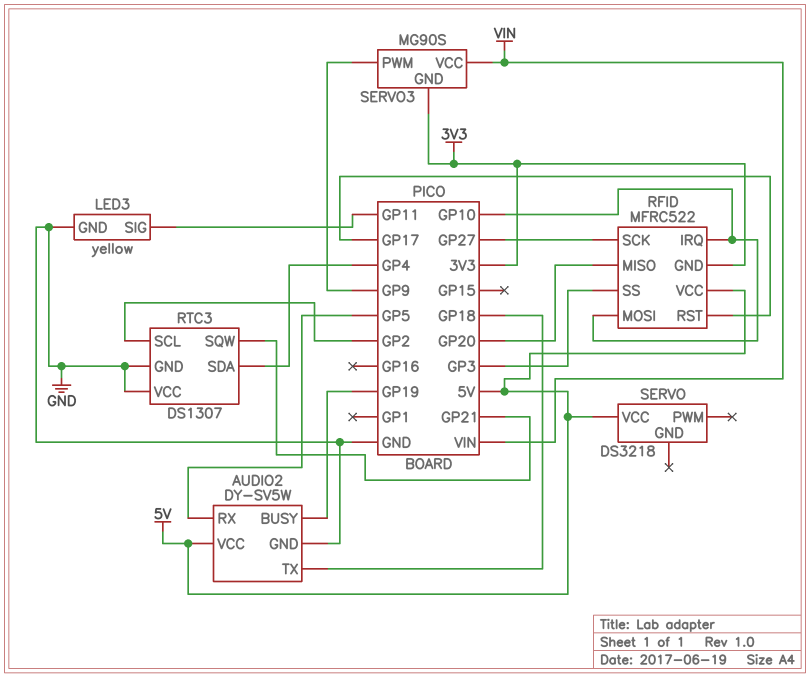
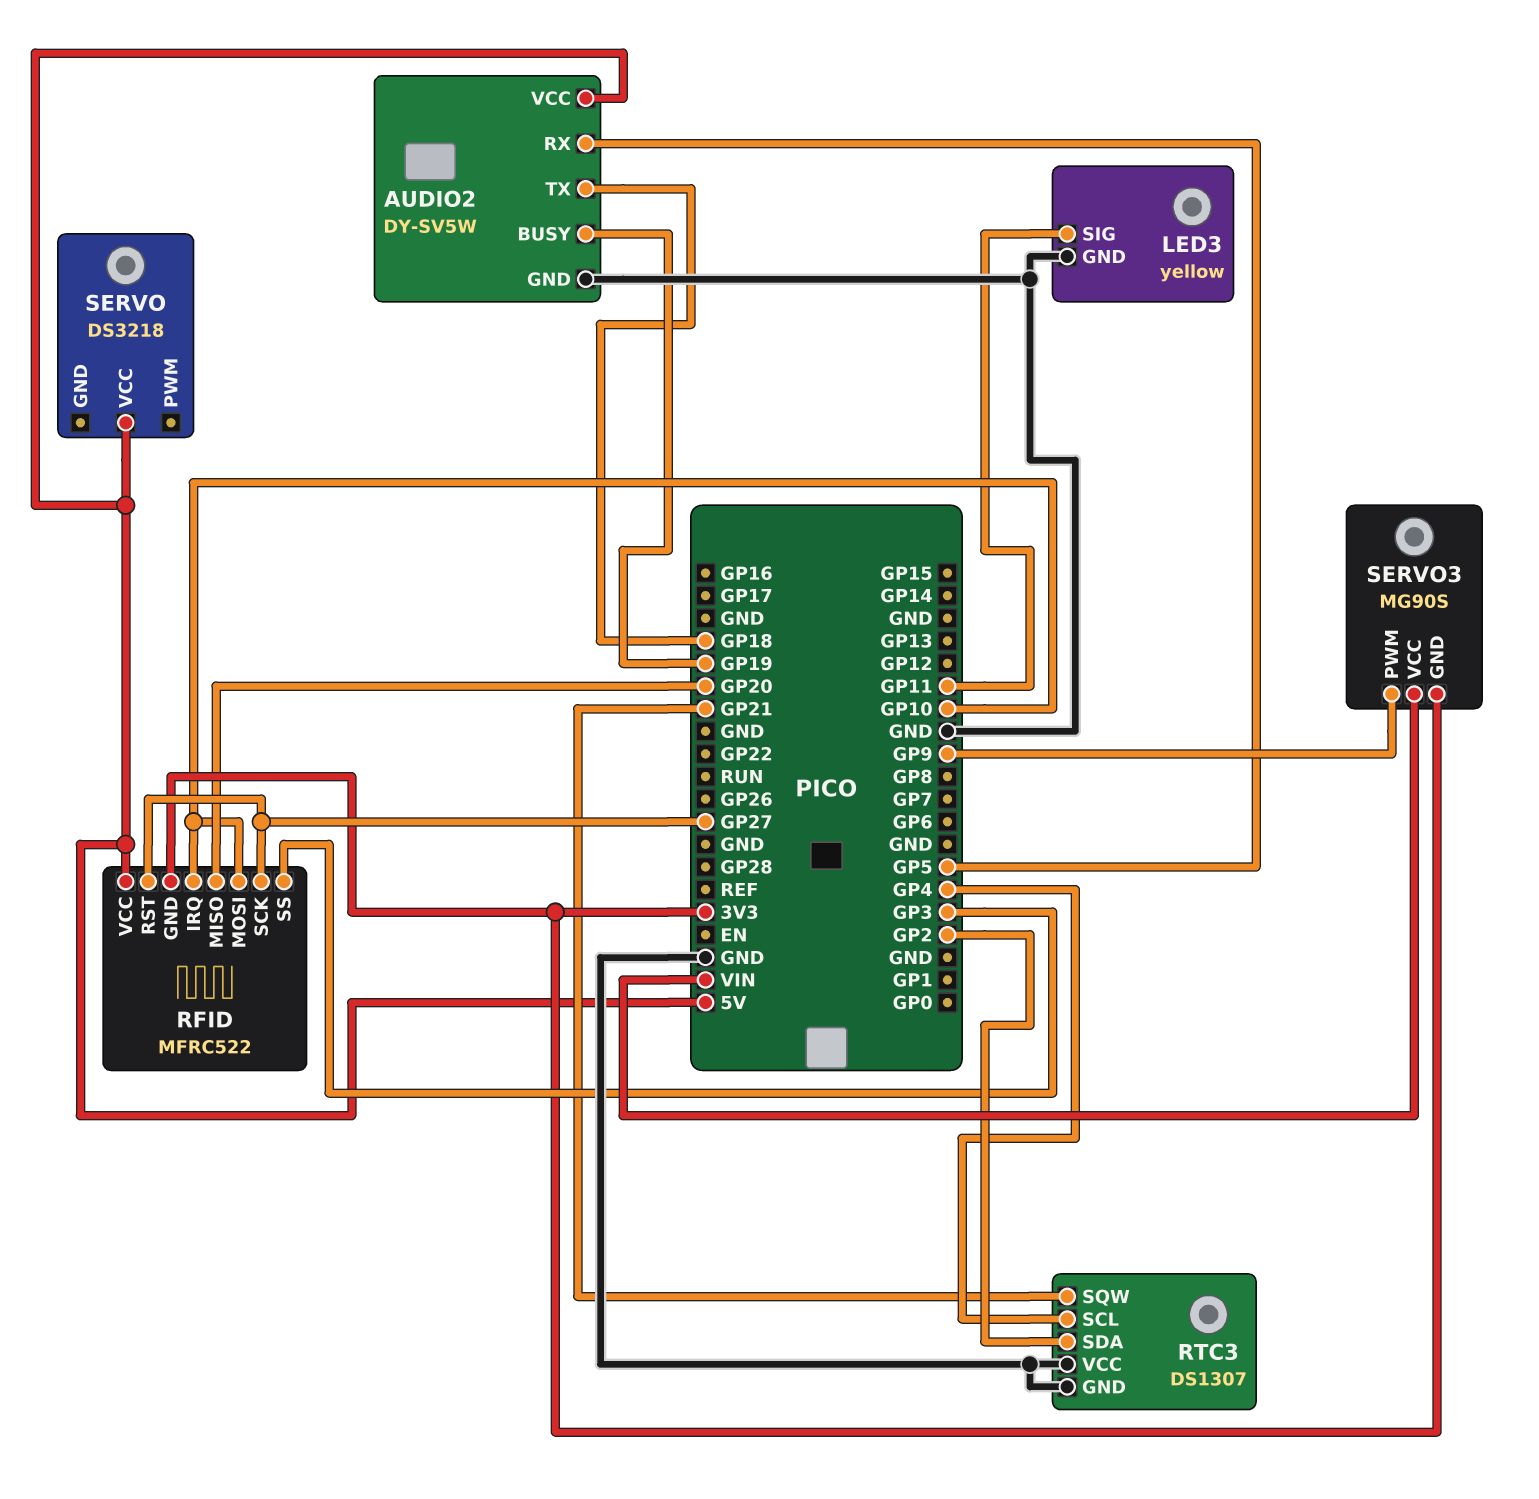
RFID pin RST: GP17 -> GP27
RTC3 pin SCL: GP2 -> GP4
RTC3 pin SDA: GP4 -> GP2

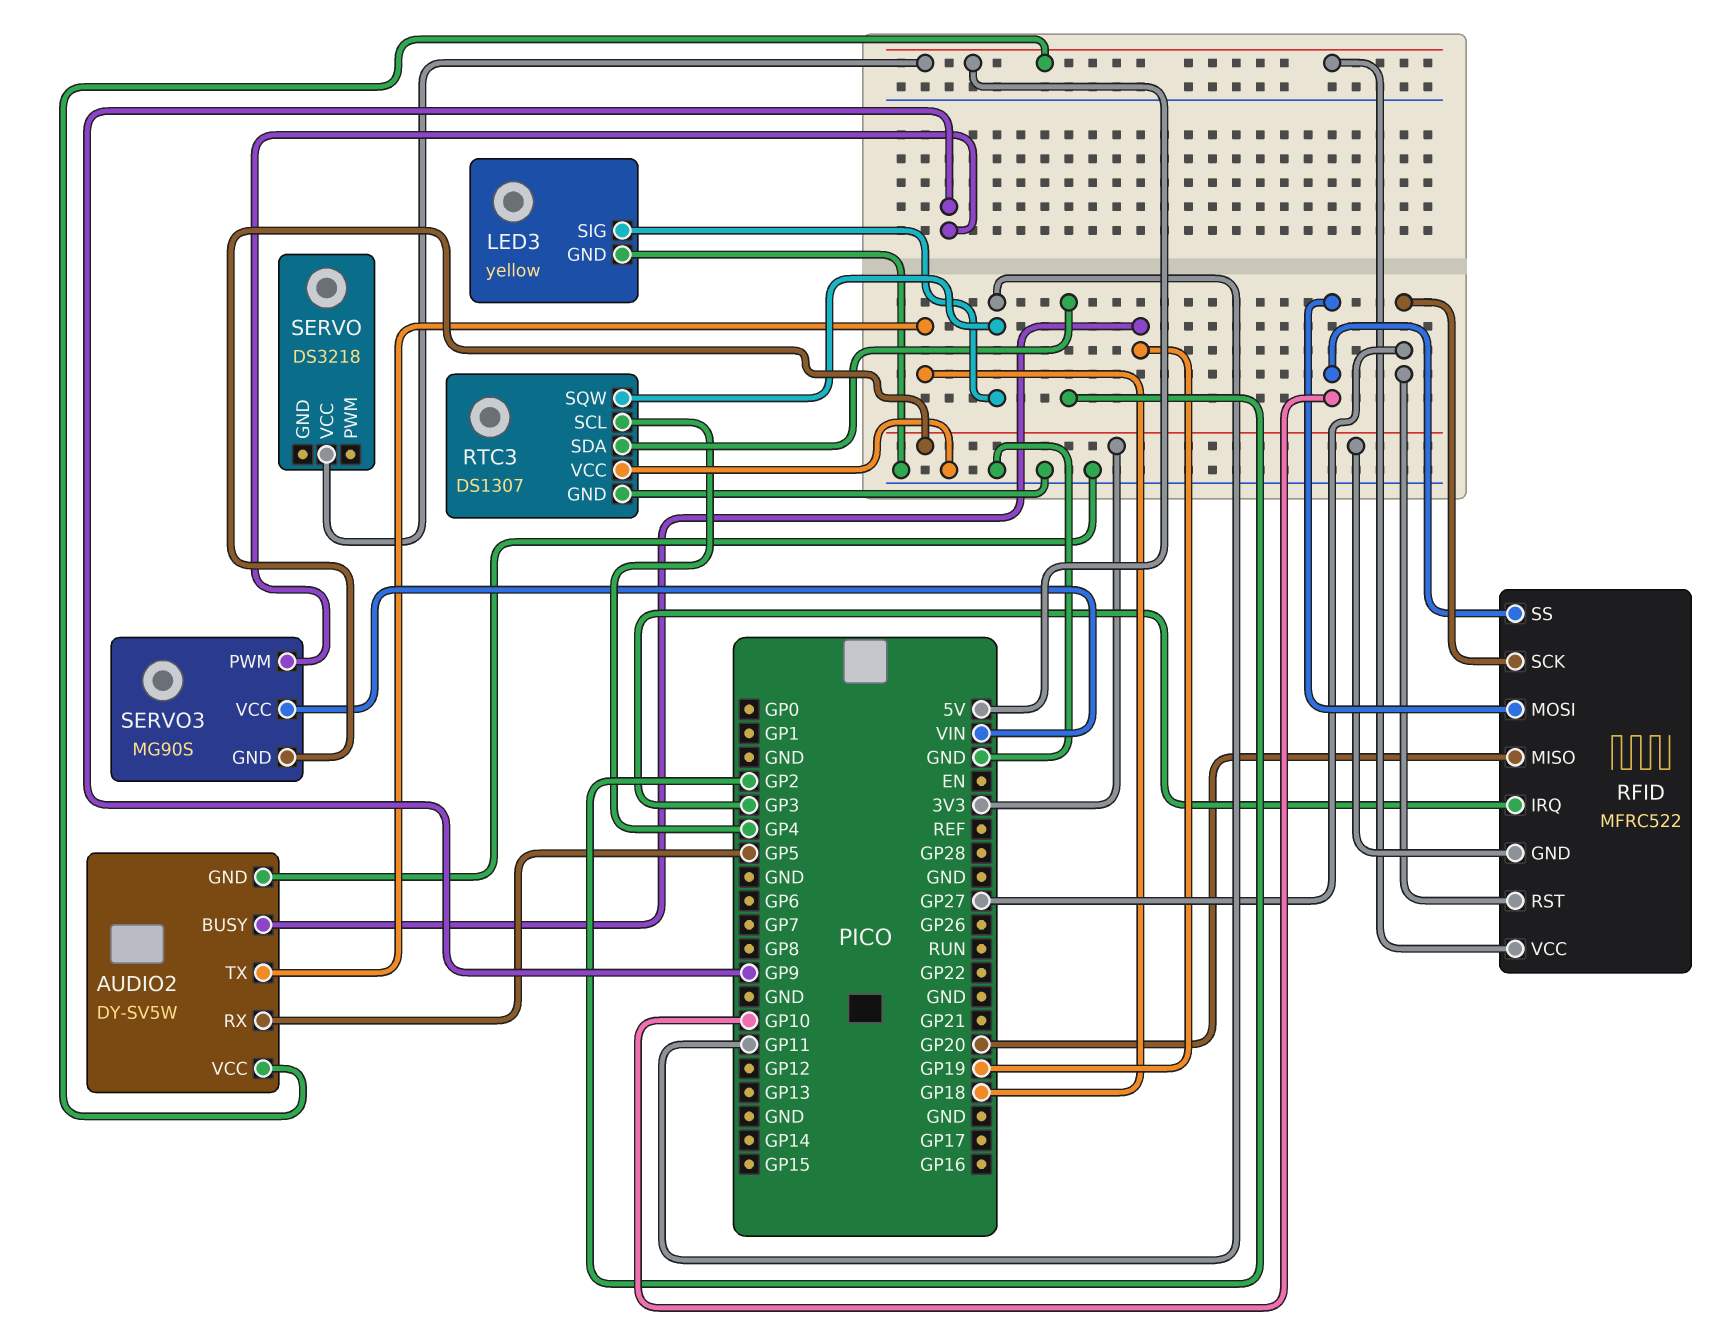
RFID pin IRQ: GP10 -> GP3
RFID pin SS: GP3 -> GP10
RTC3 pin SQW: GP21 -> GP11

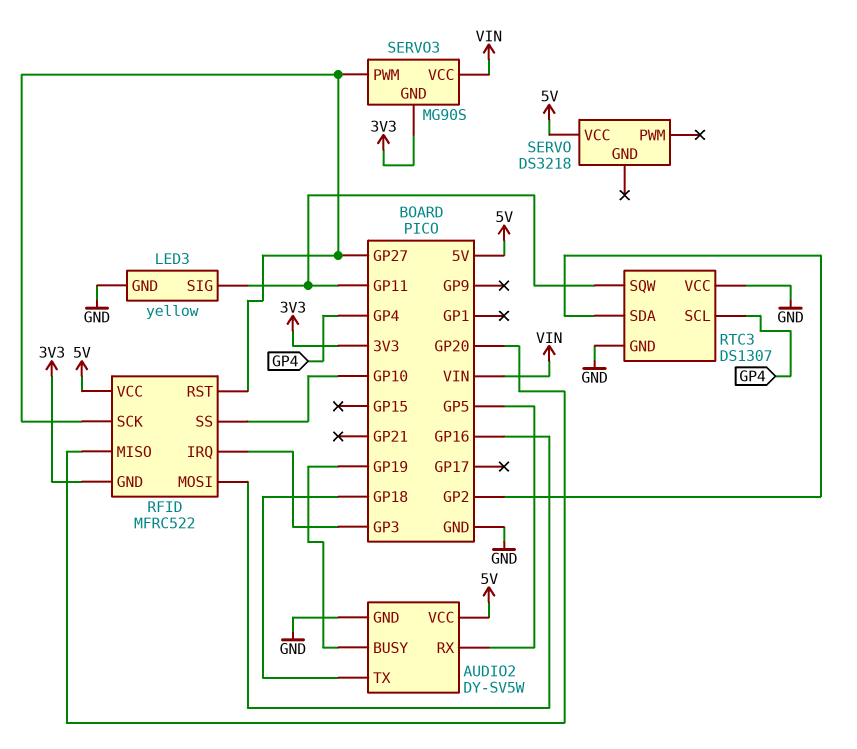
RFID pin MOSI: GP10 -> GP16
SERVO3 pin PWM: GP9 -> GP27

